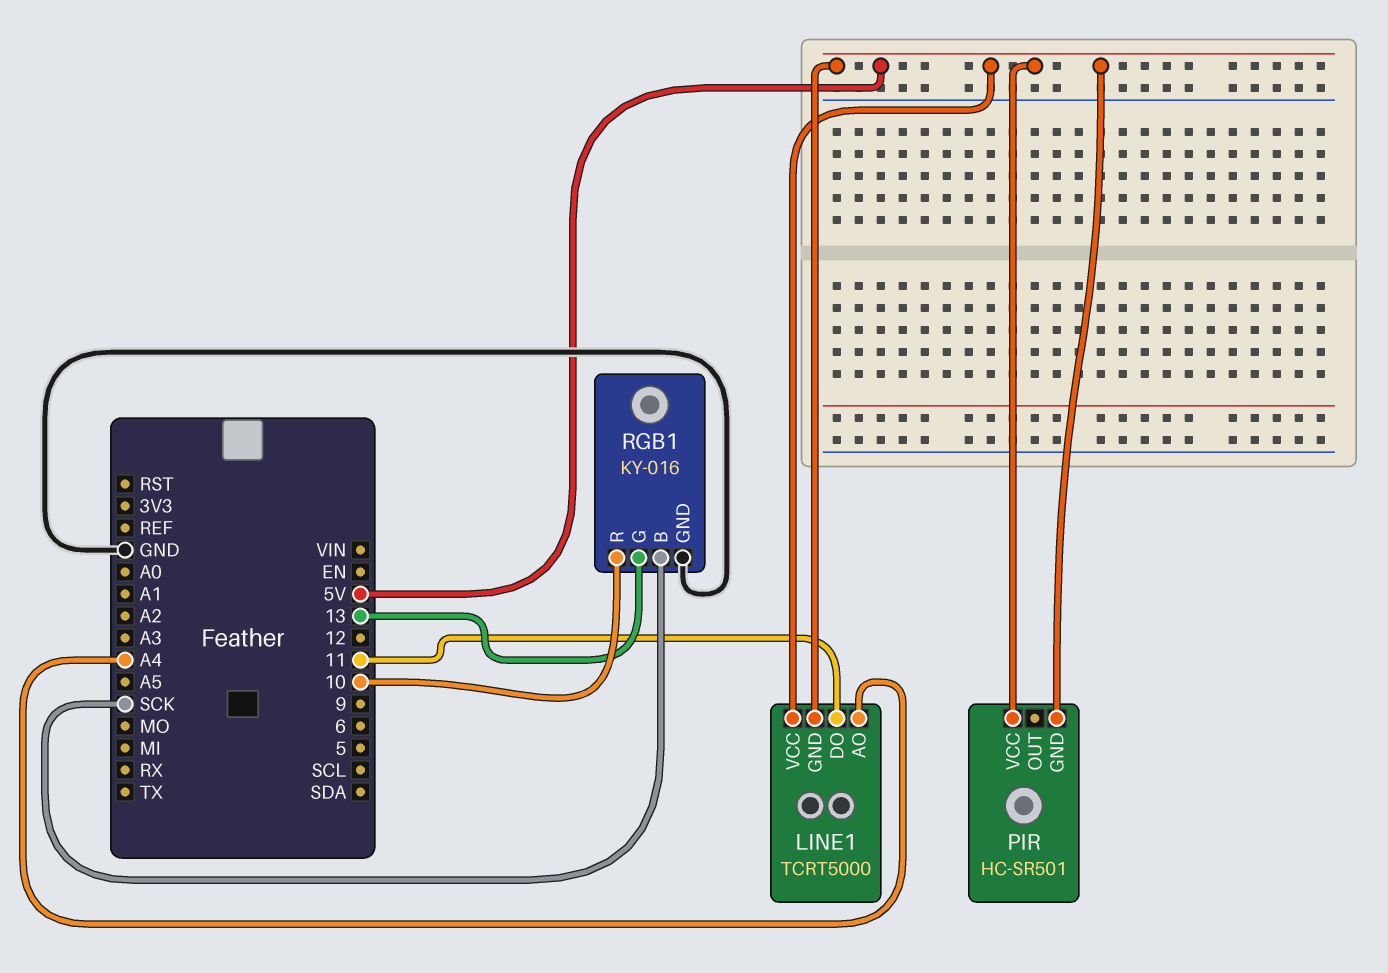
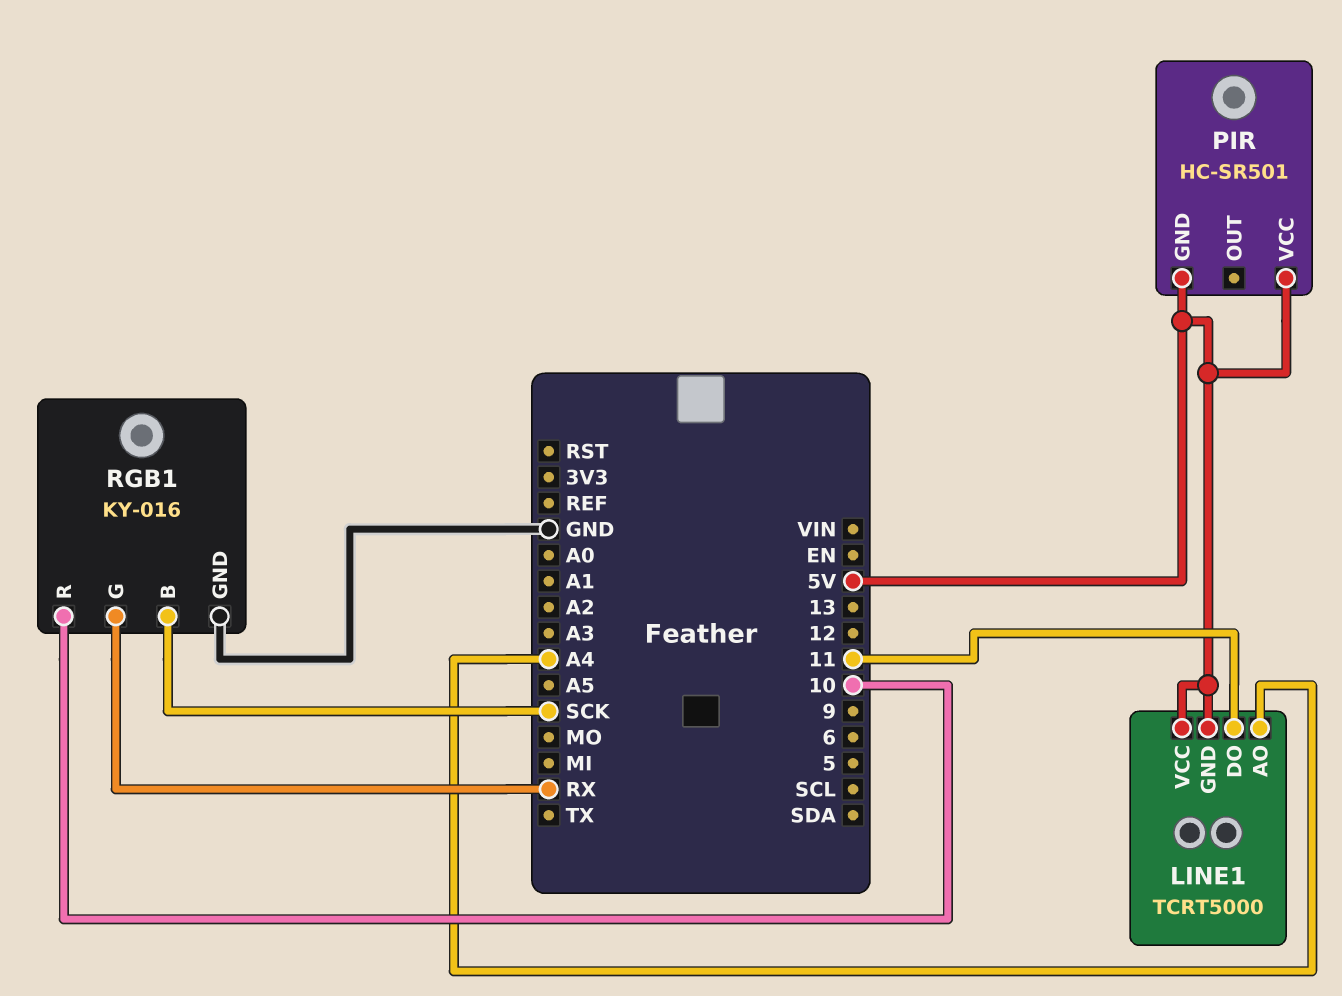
RGB1 pin G: 13 -> RX

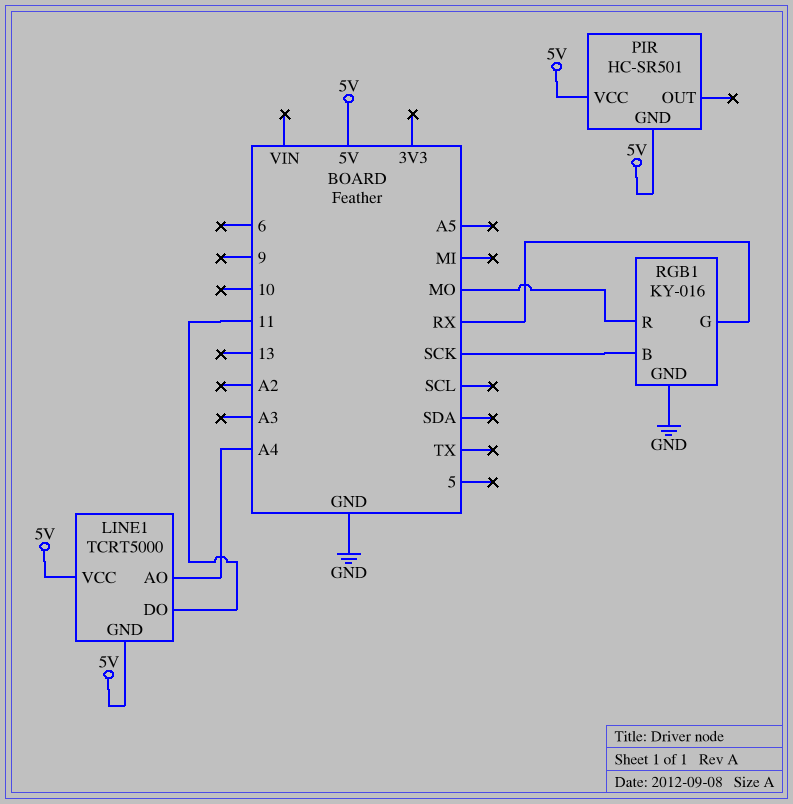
RGB1 pin R: 10 -> MO

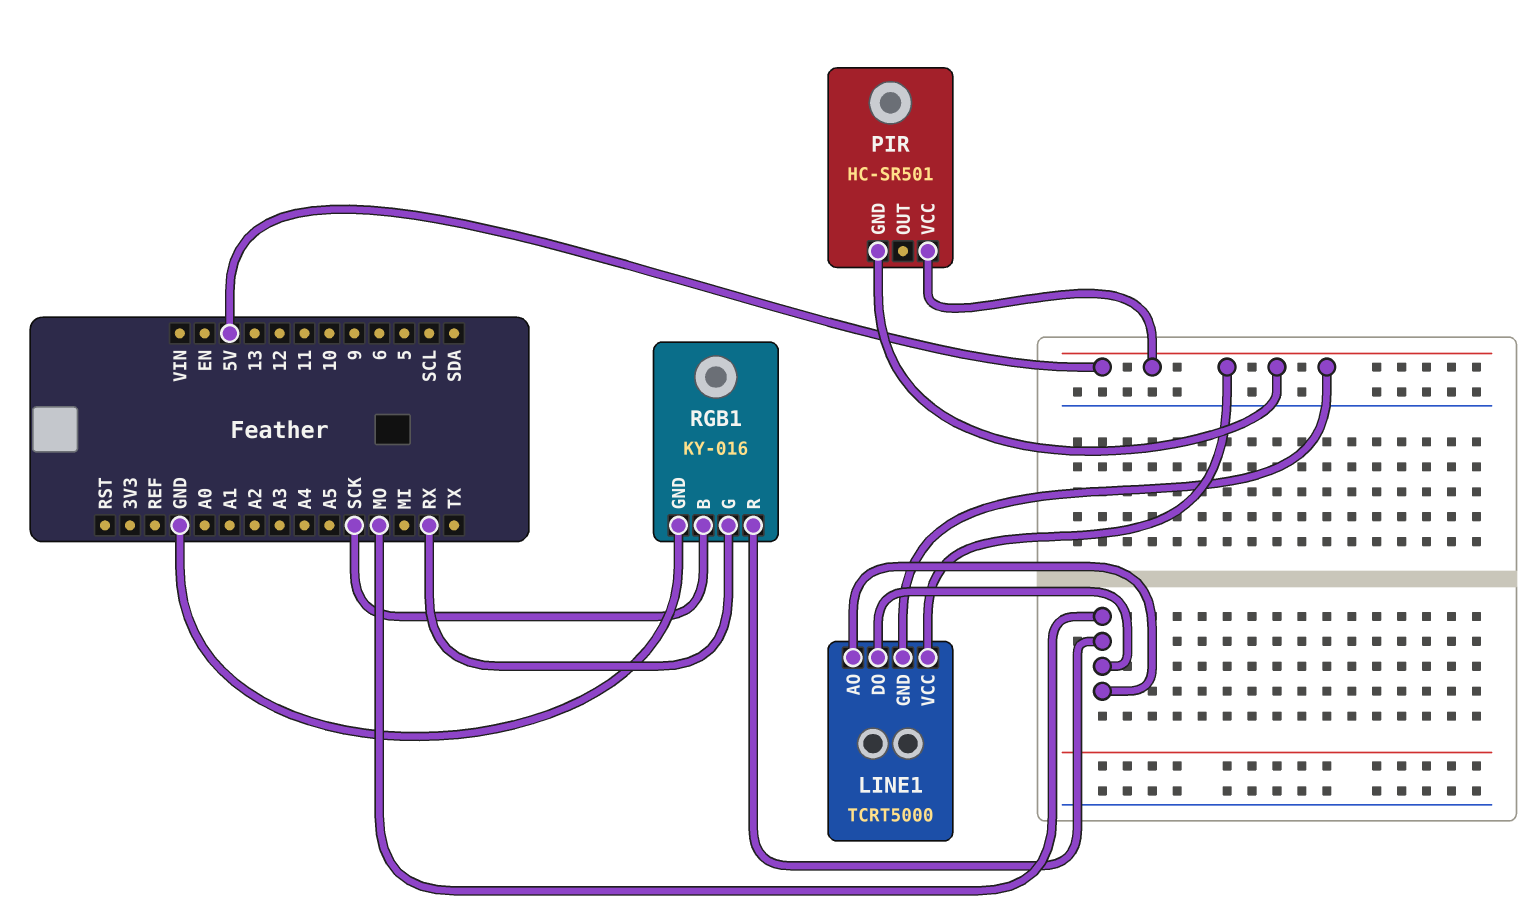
LINE1 pin AO: A4 -> MO
LINE1 pin DO: 11 -> MO

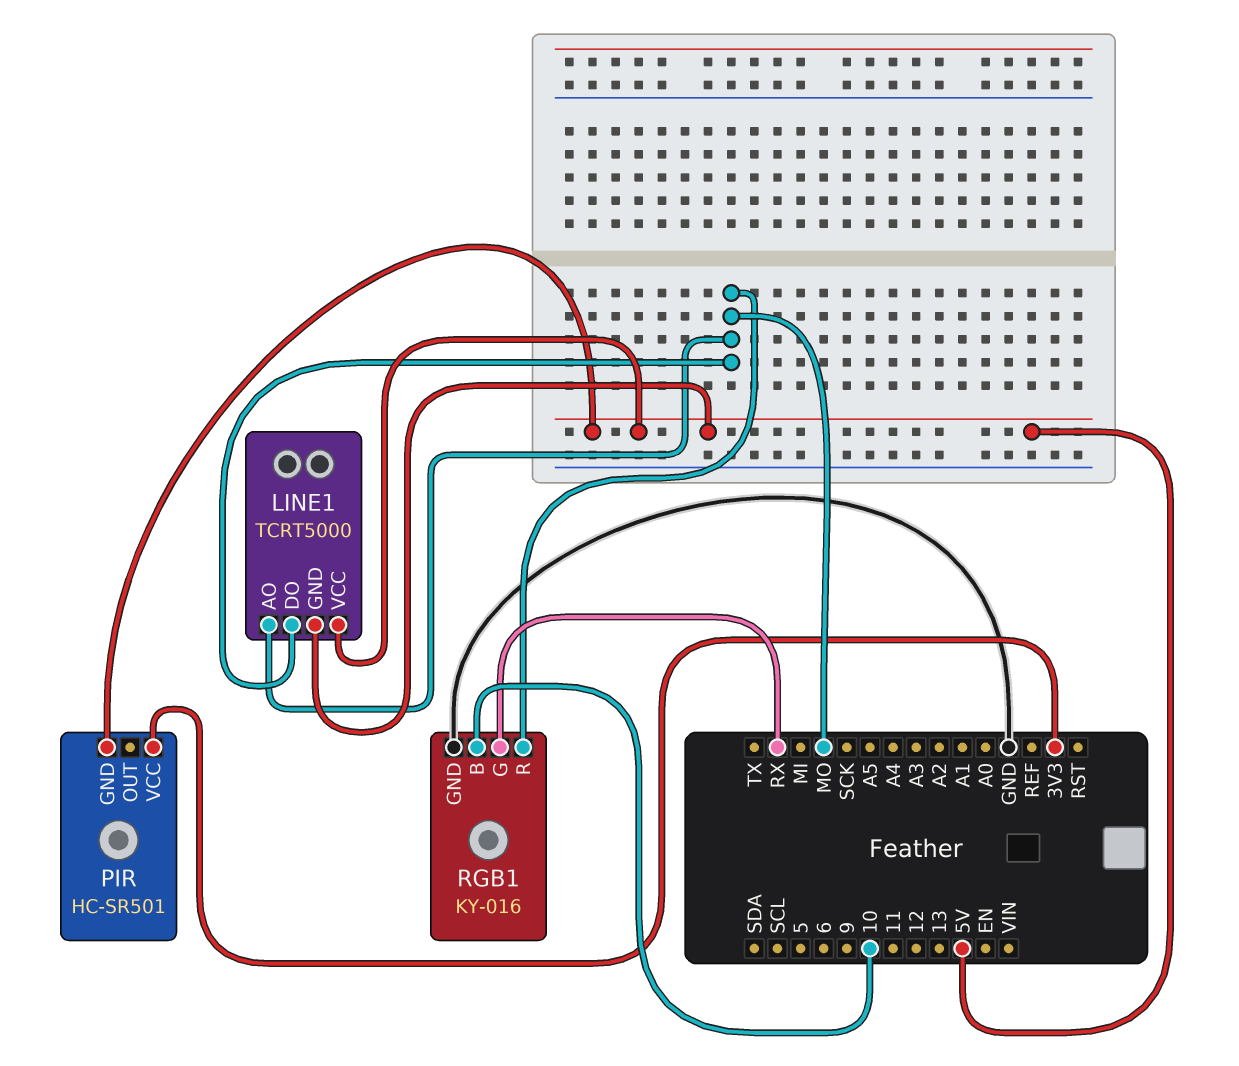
PIR pin VCC: 5V -> 3V3
RGB1 pin B: SCK -> 10

